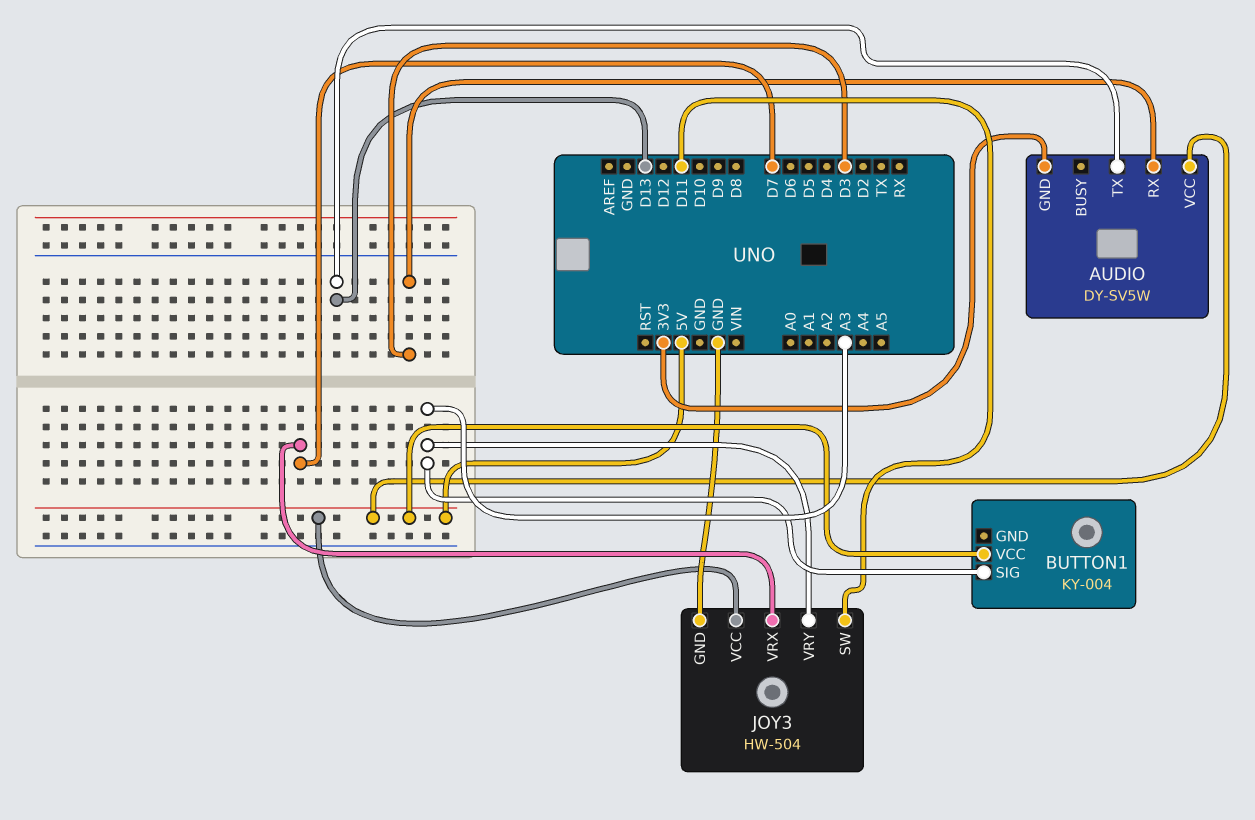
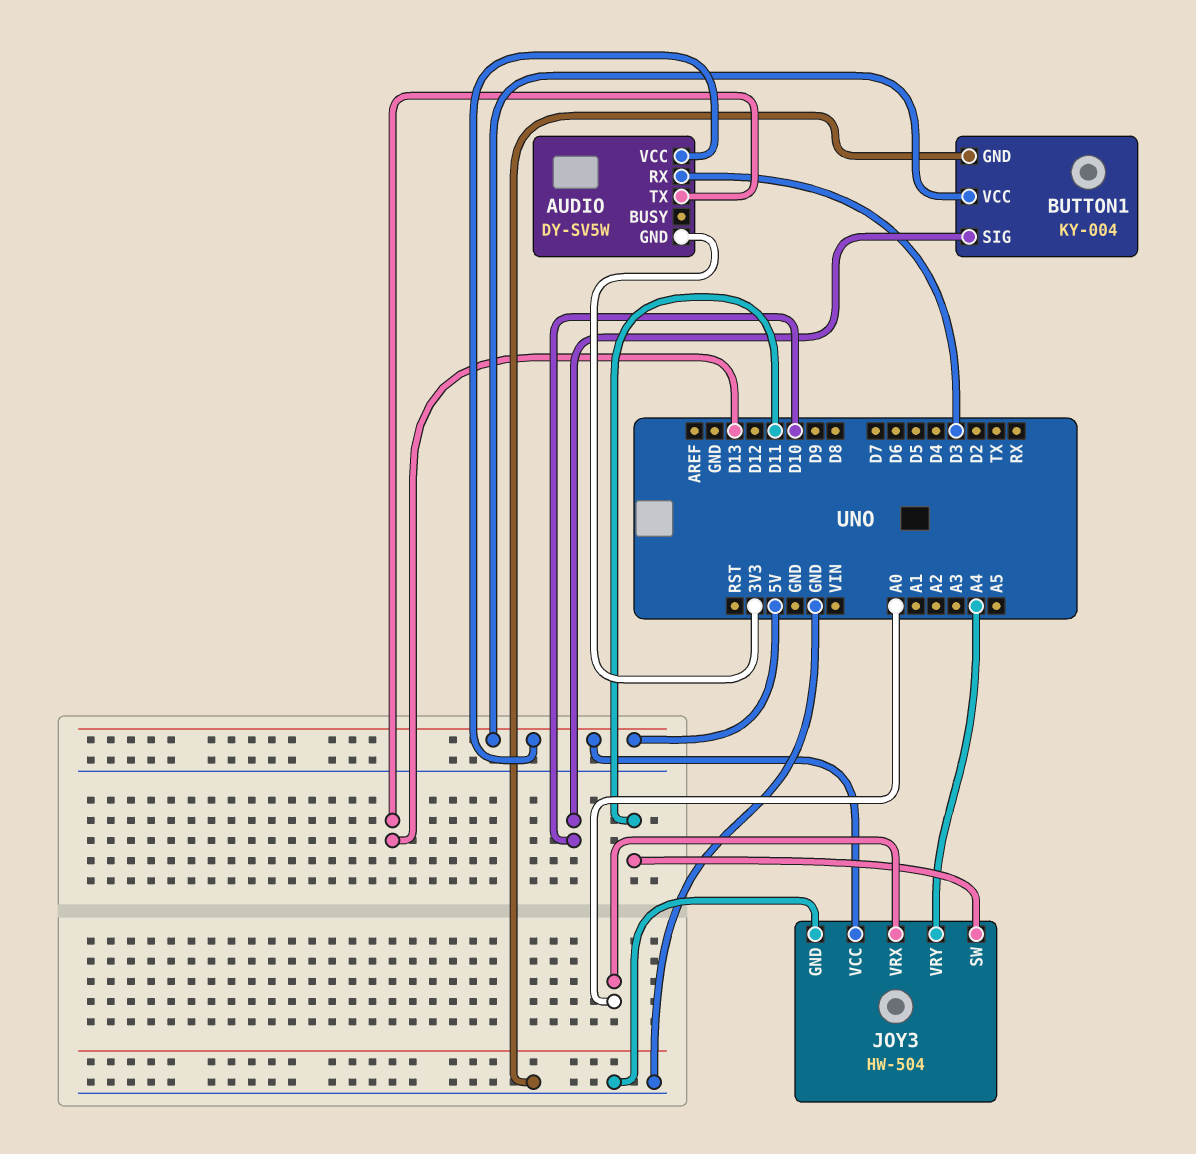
BUTTON1 pin GND: none -> GND
BUTTON1 pin SIG: A3 -> D10
JOY3 pin VRX: D7 -> A0
JOY3 pin VRY: A3 -> A4

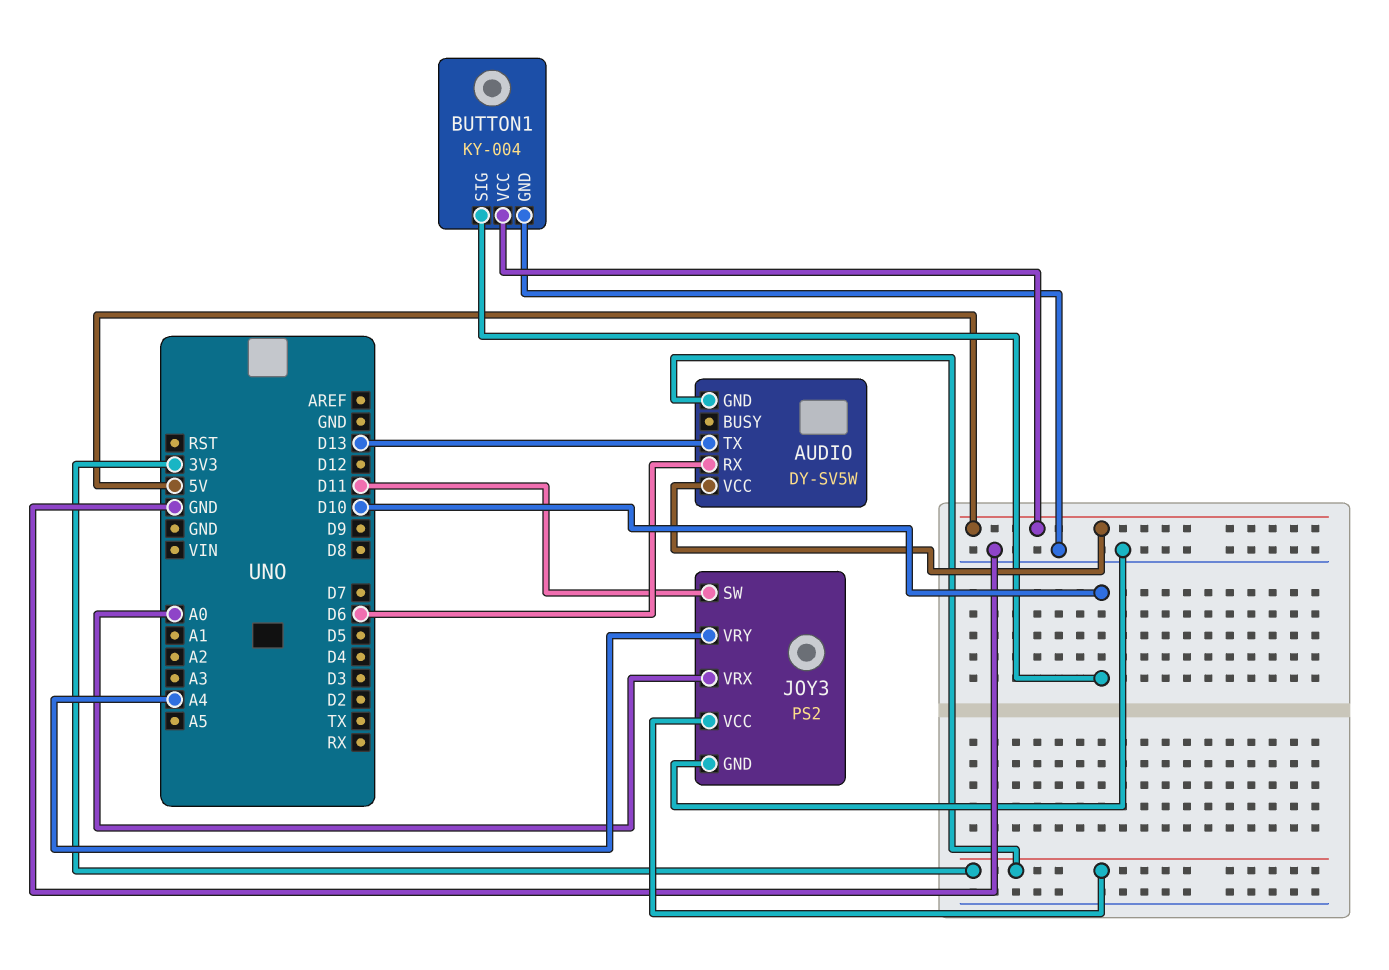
AUDIO pin RX: D3 -> D6
JOY3: HW-504 -> PS2
JOY3 pin VCC: 5V -> 3V3

